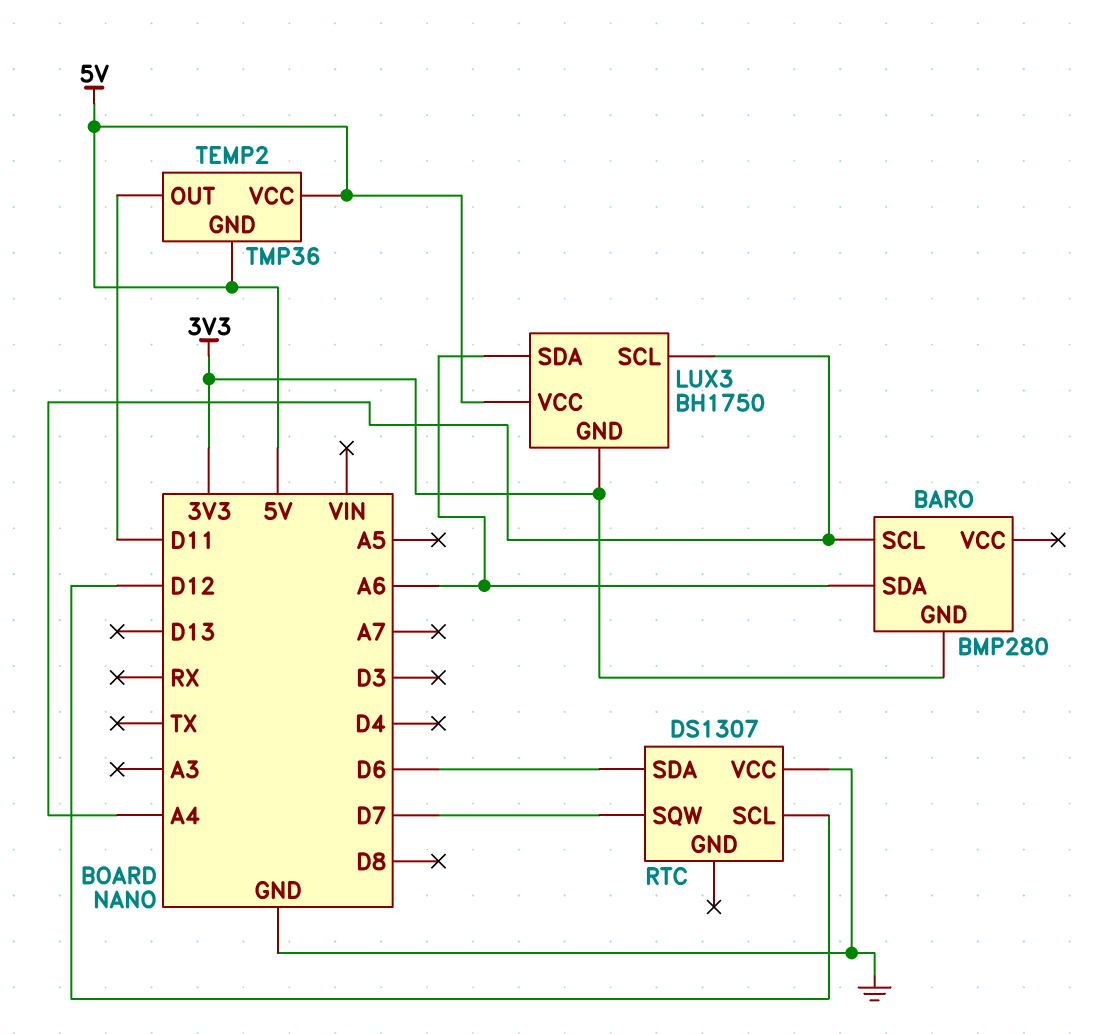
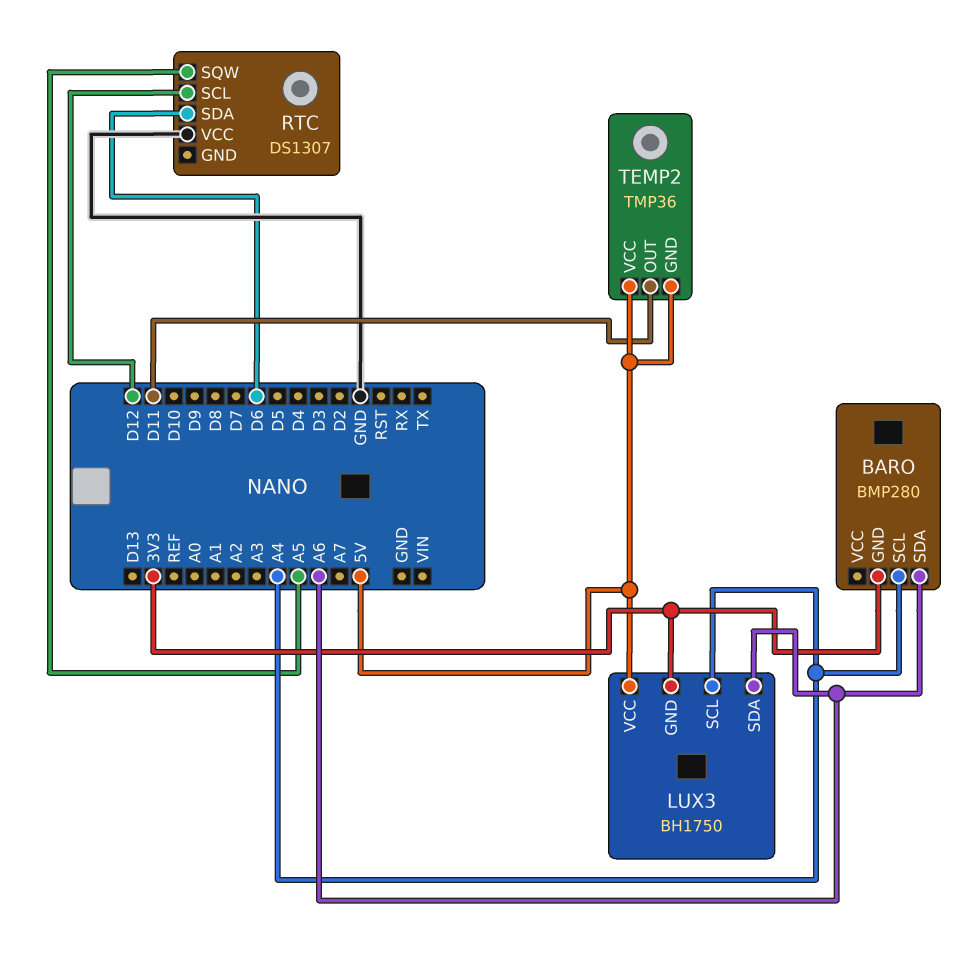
RTC pin SQW: D7 -> A5

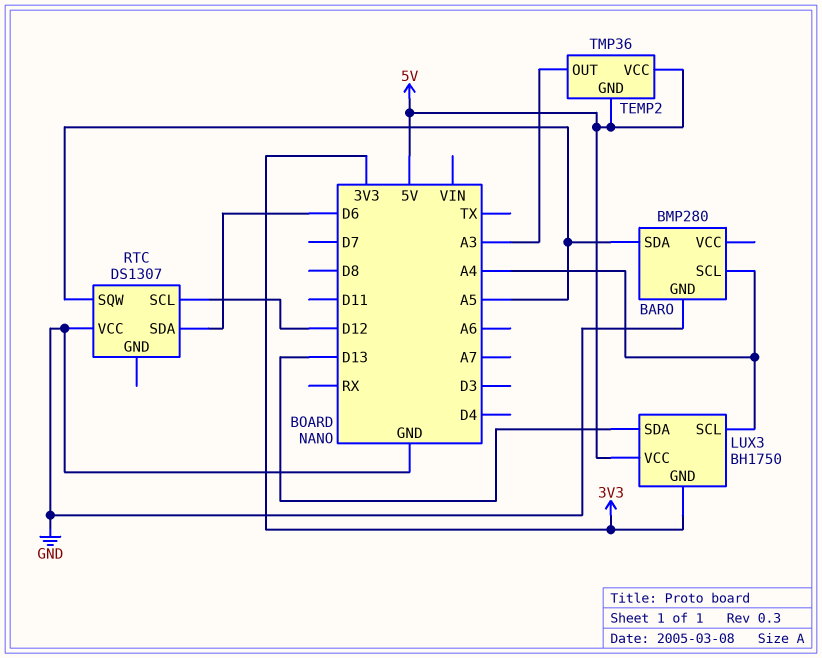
BARO pin GND: 3V3 -> GND
BARO pin SDA: A6 -> A5
LUX3 pin SDA: A6 -> D13
TEMP2 pin OUT: D11 -> A3

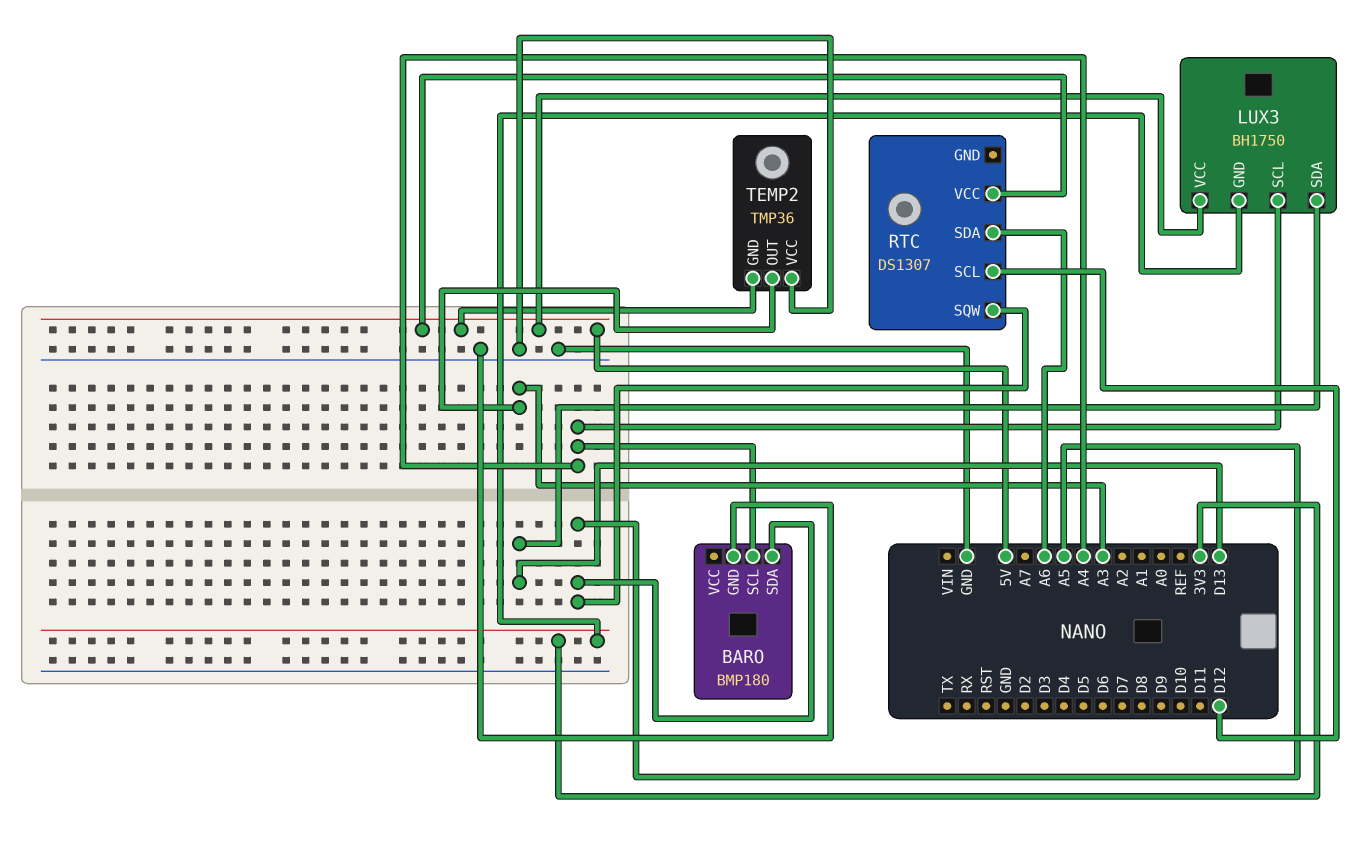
BARO: BMP280 -> BMP180
RTC pin SDA: D6 -> A6
RTC pin VCC: GND -> 5V
TEMP2 pin VCC: 5V -> GND

